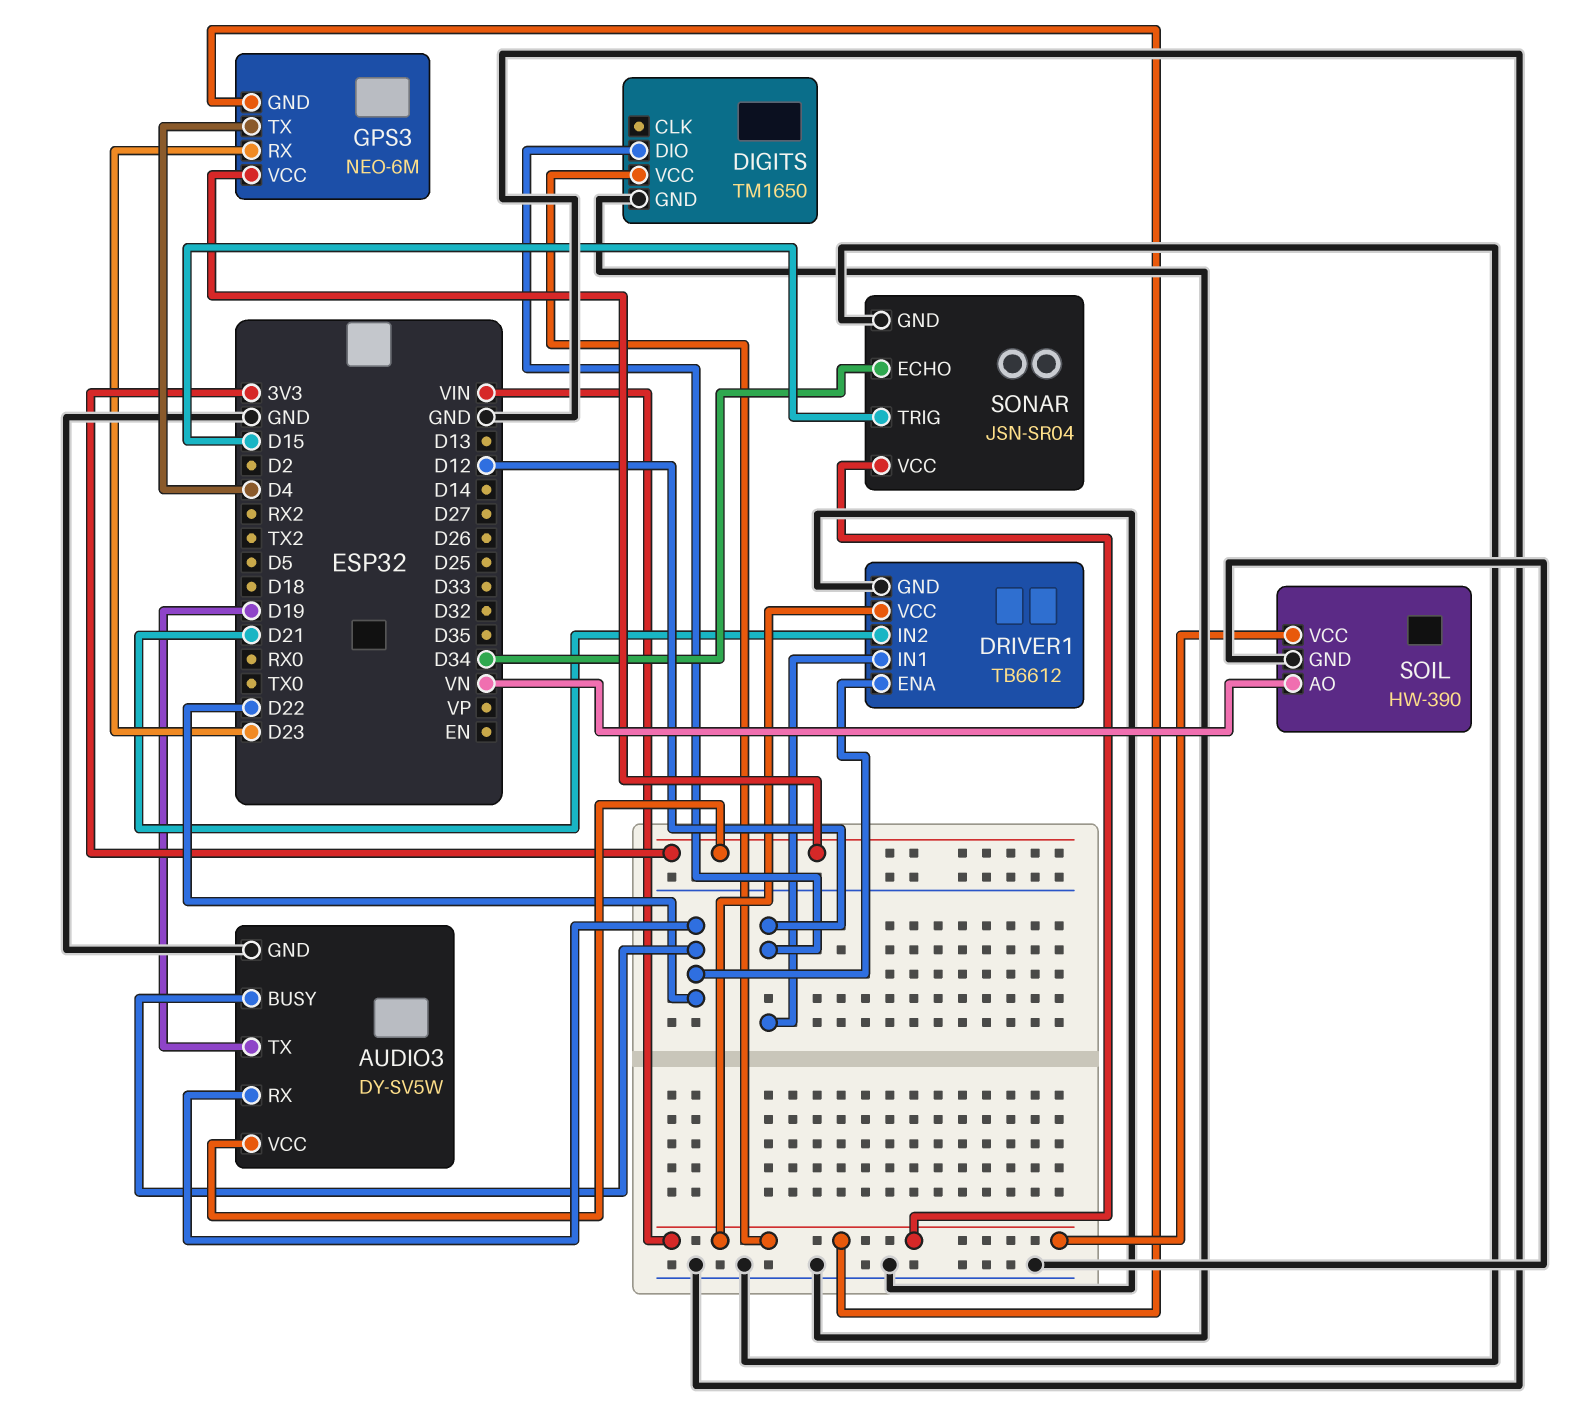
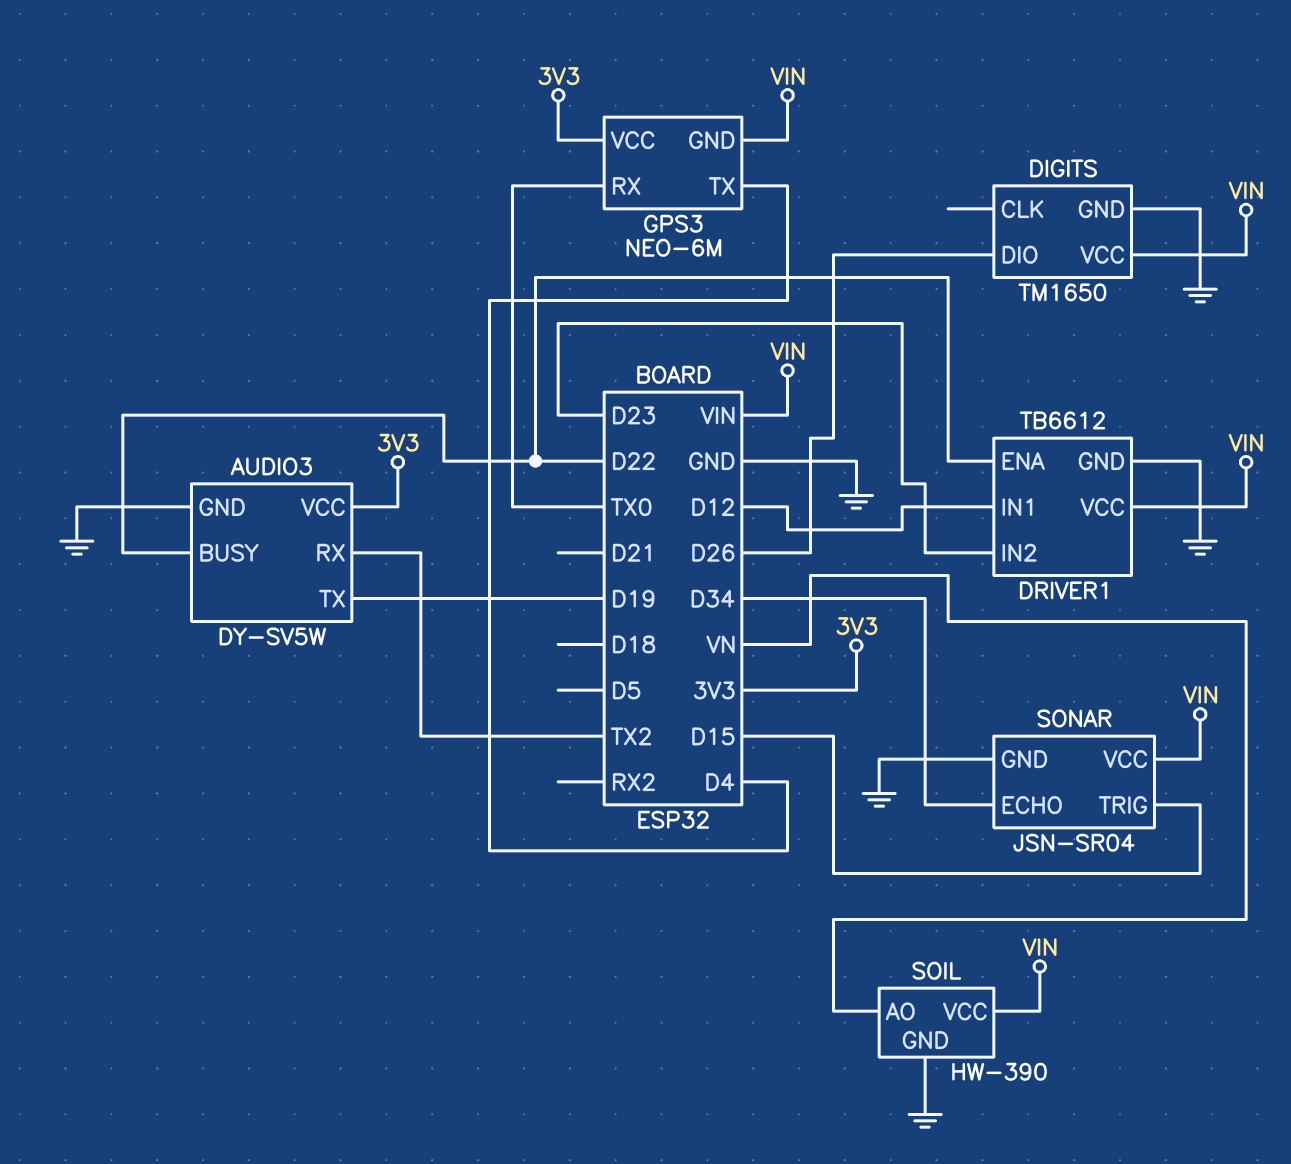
AUDIO3 pin RX: D22 -> TX2
DIGITS pin DIO: D12 -> D26
DRIVER1 pin IN2: D21 -> D23
GPS3 pin RX: D23 -> TX0

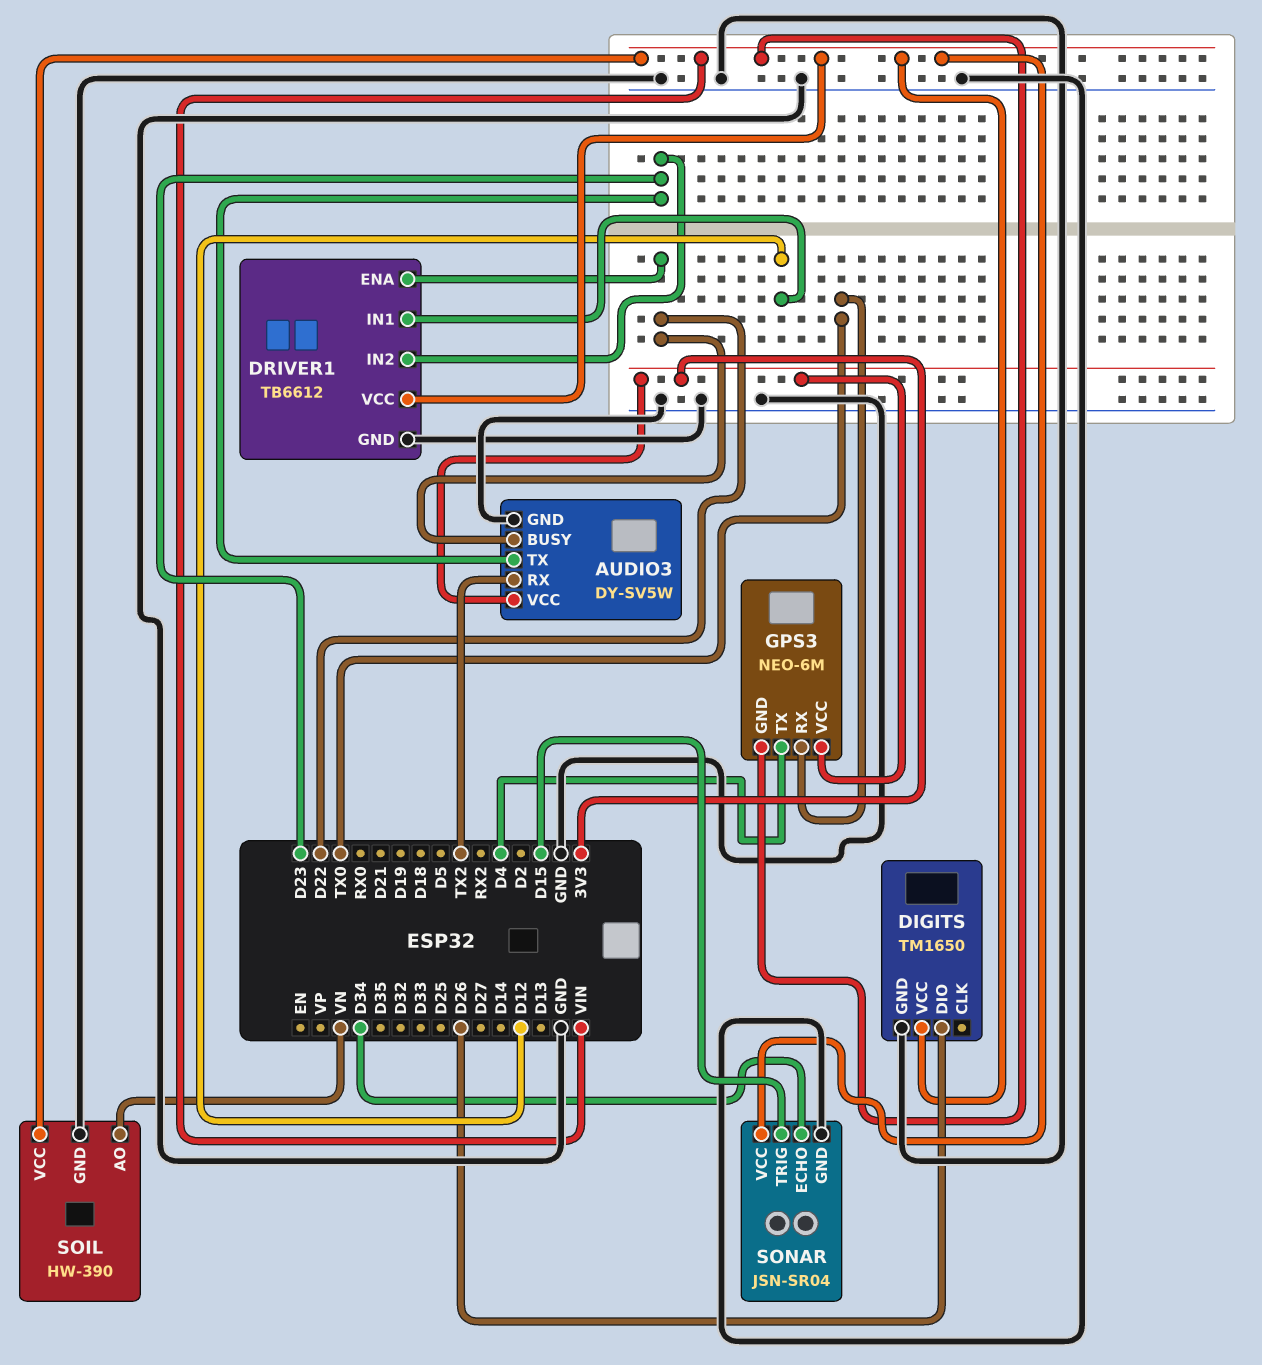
AUDIO3 pin TX: D19 -> D23

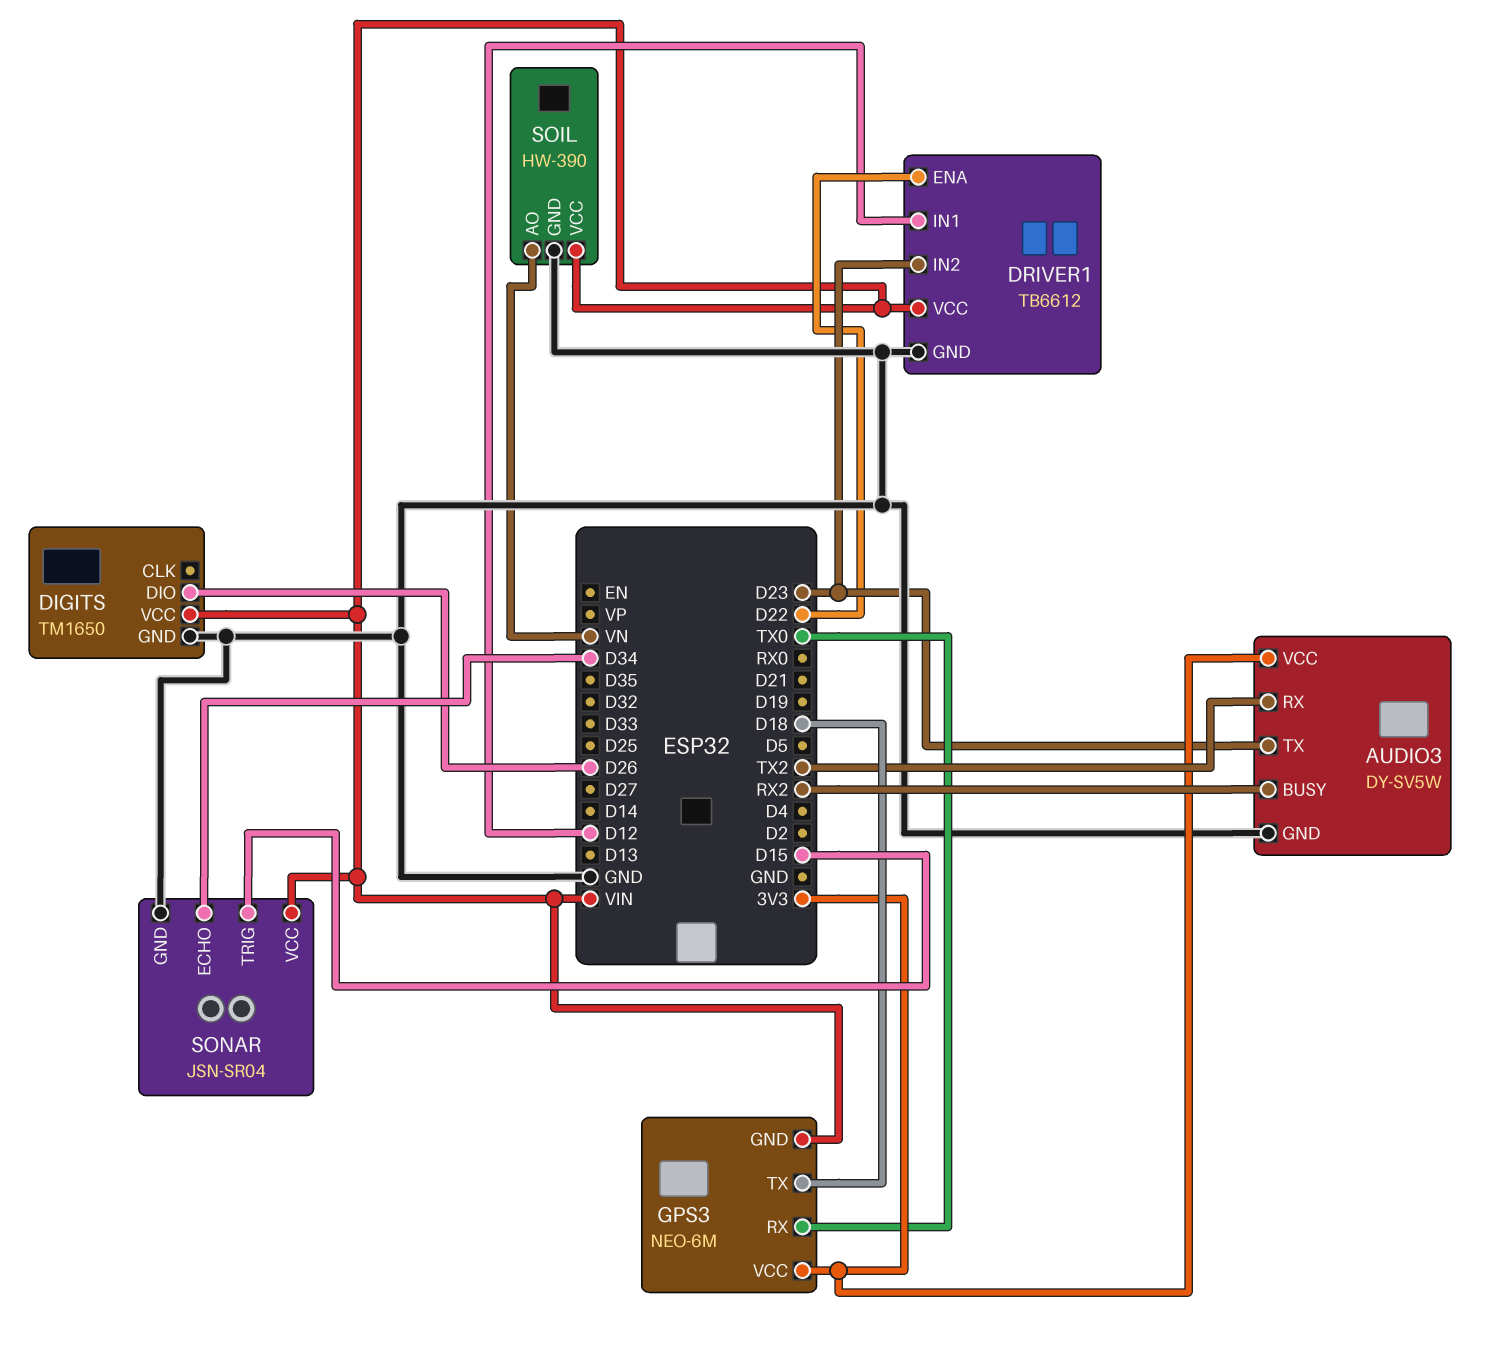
AUDIO3 pin BUSY: D22 -> RX2
GPS3 pin TX: D4 -> D18

